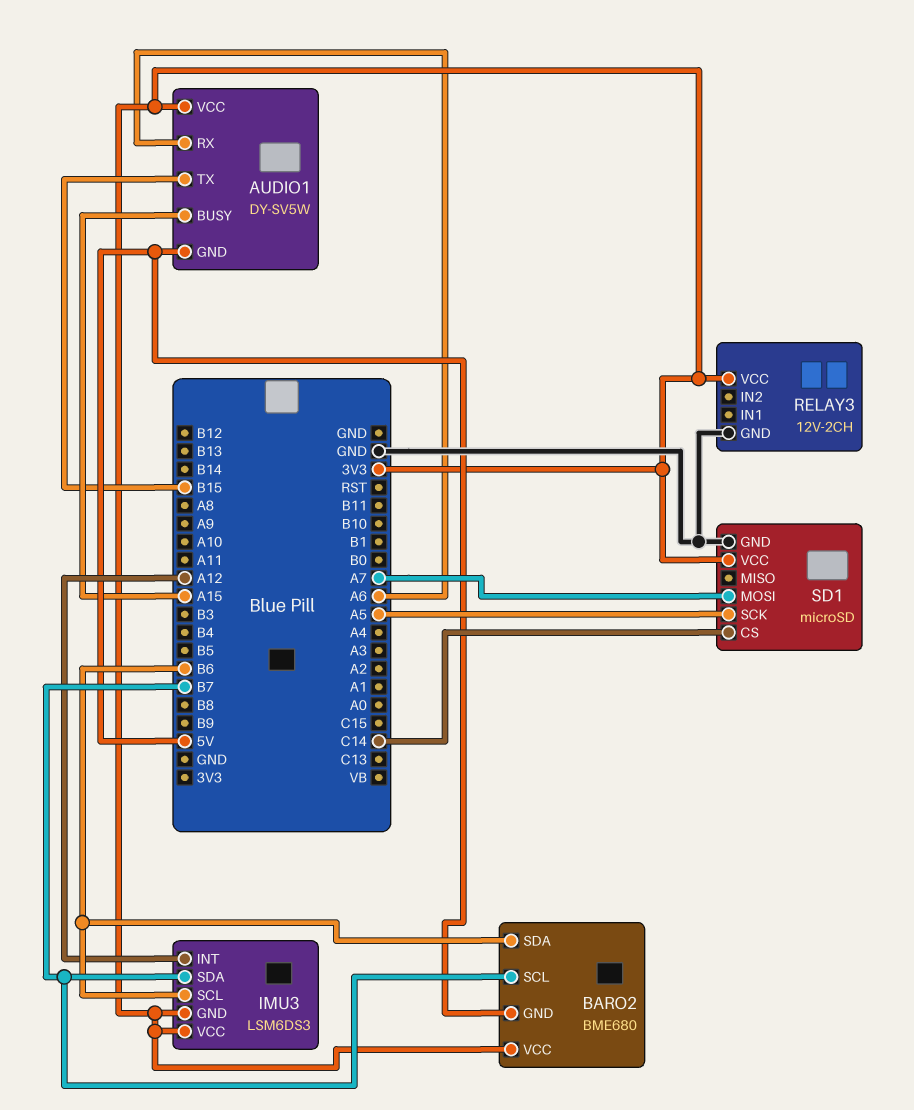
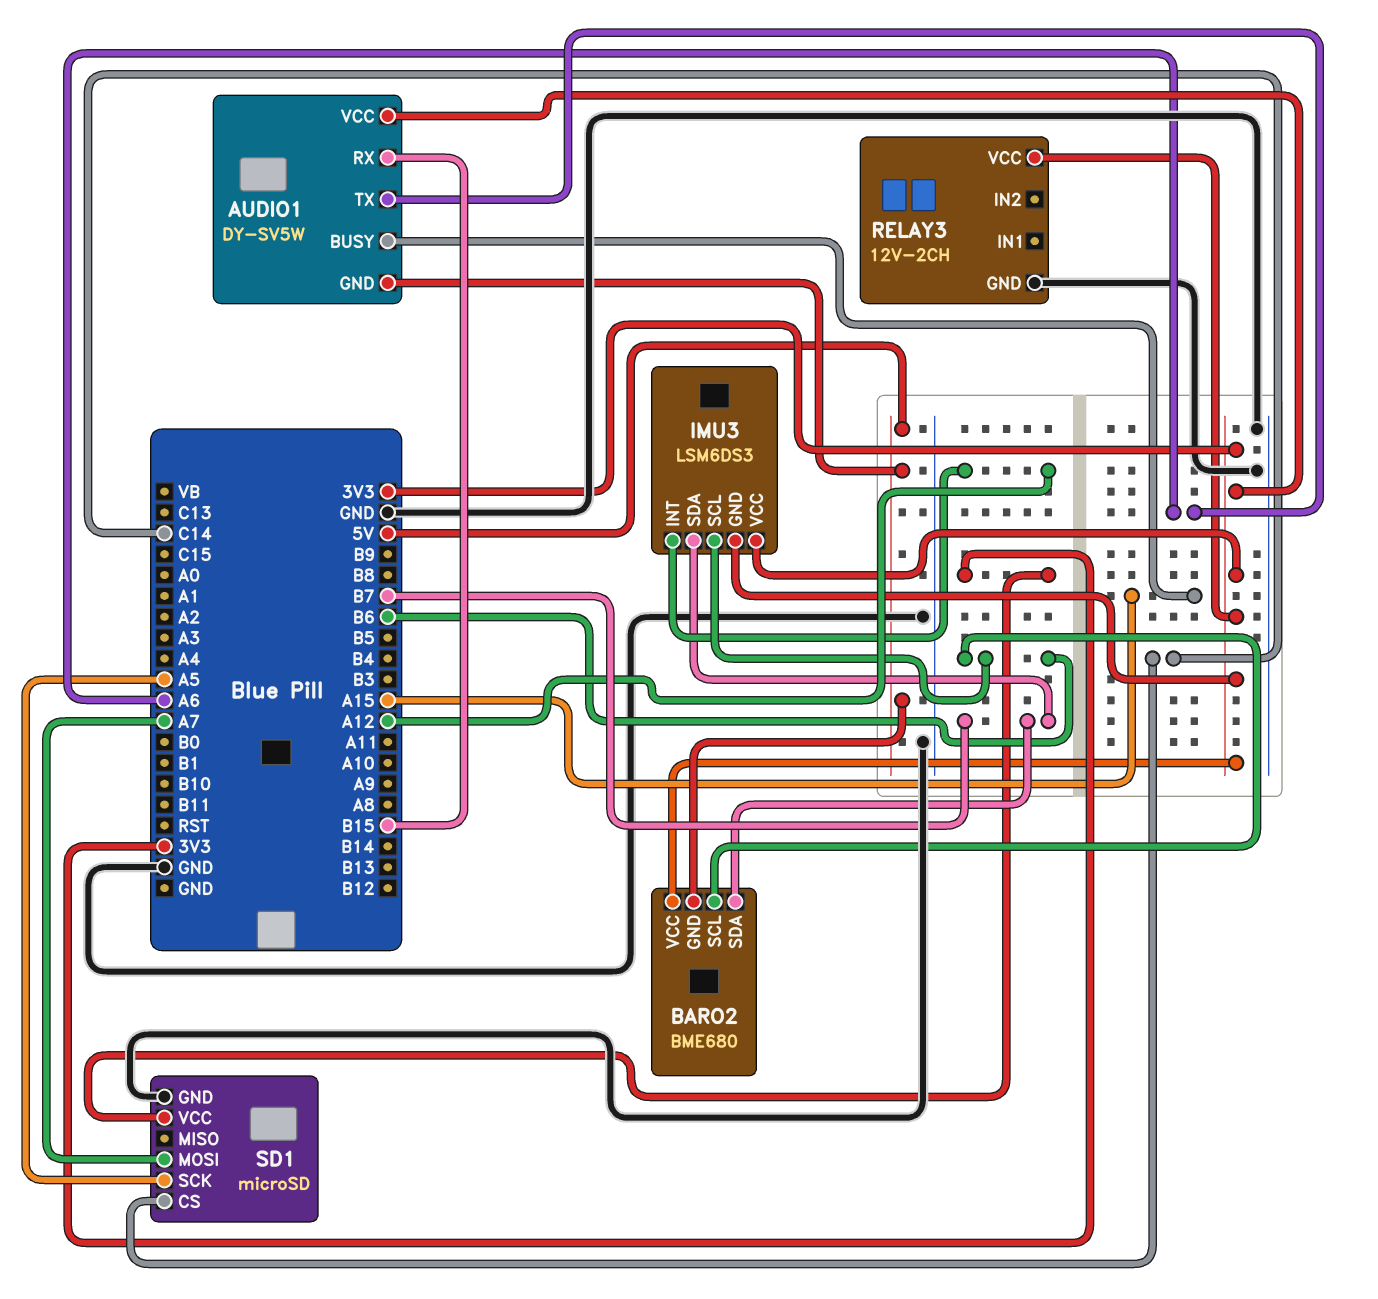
AUDIO1 pin RX: A6 -> B15
AUDIO1 pin TX: B15 -> A6
BARO2 pin SCL: B7 -> B6
BARO2 pin SDA: B6 -> B7

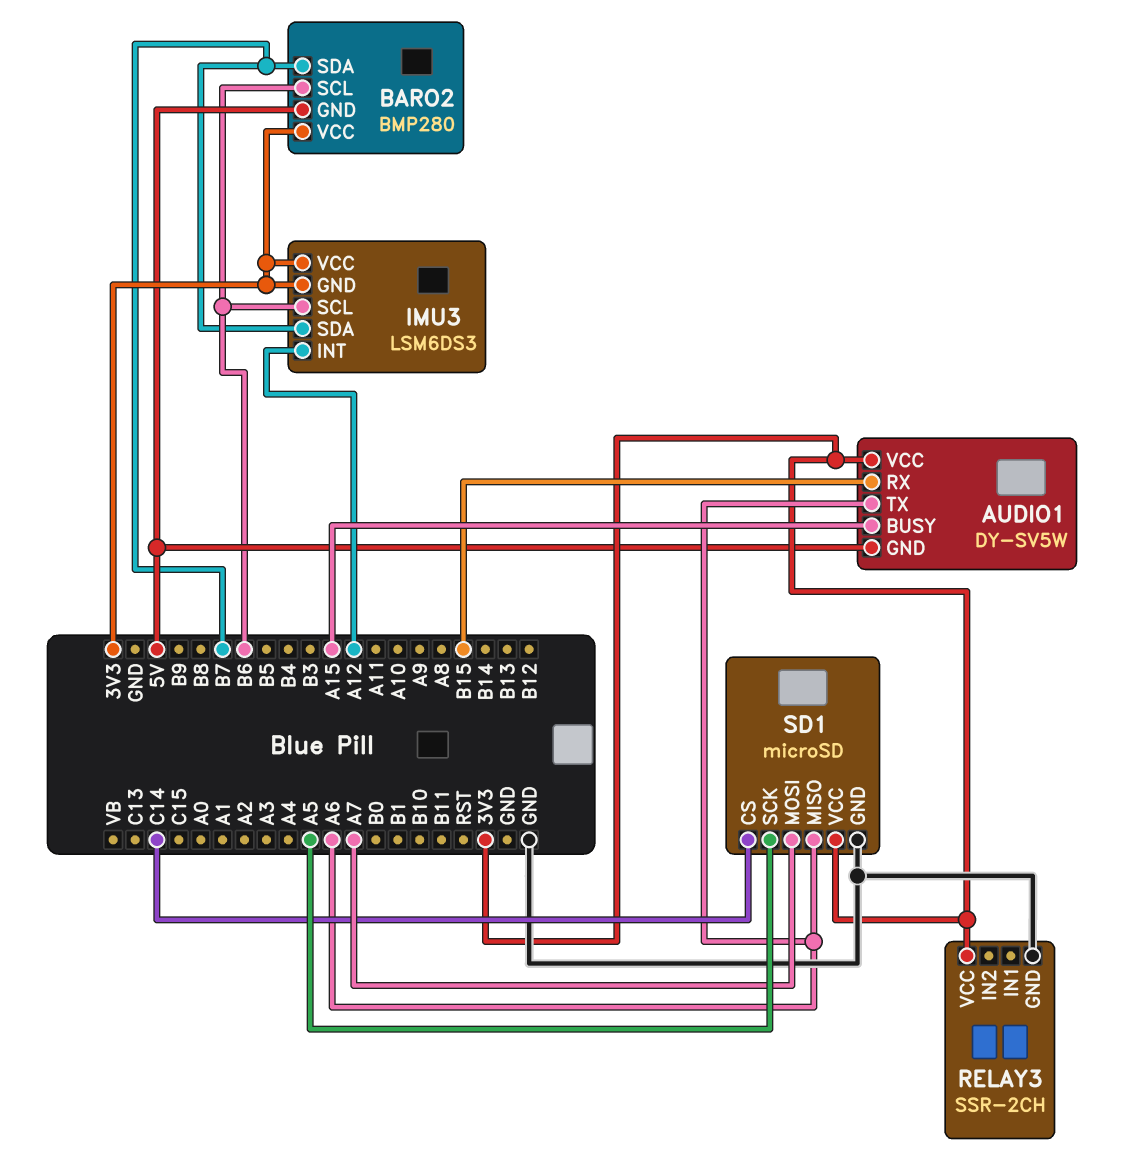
BARO2: BME680 -> BMP280
RELAY3: 12V-2CH -> SSR-2CH
SD1 pin MISO: none -> A6

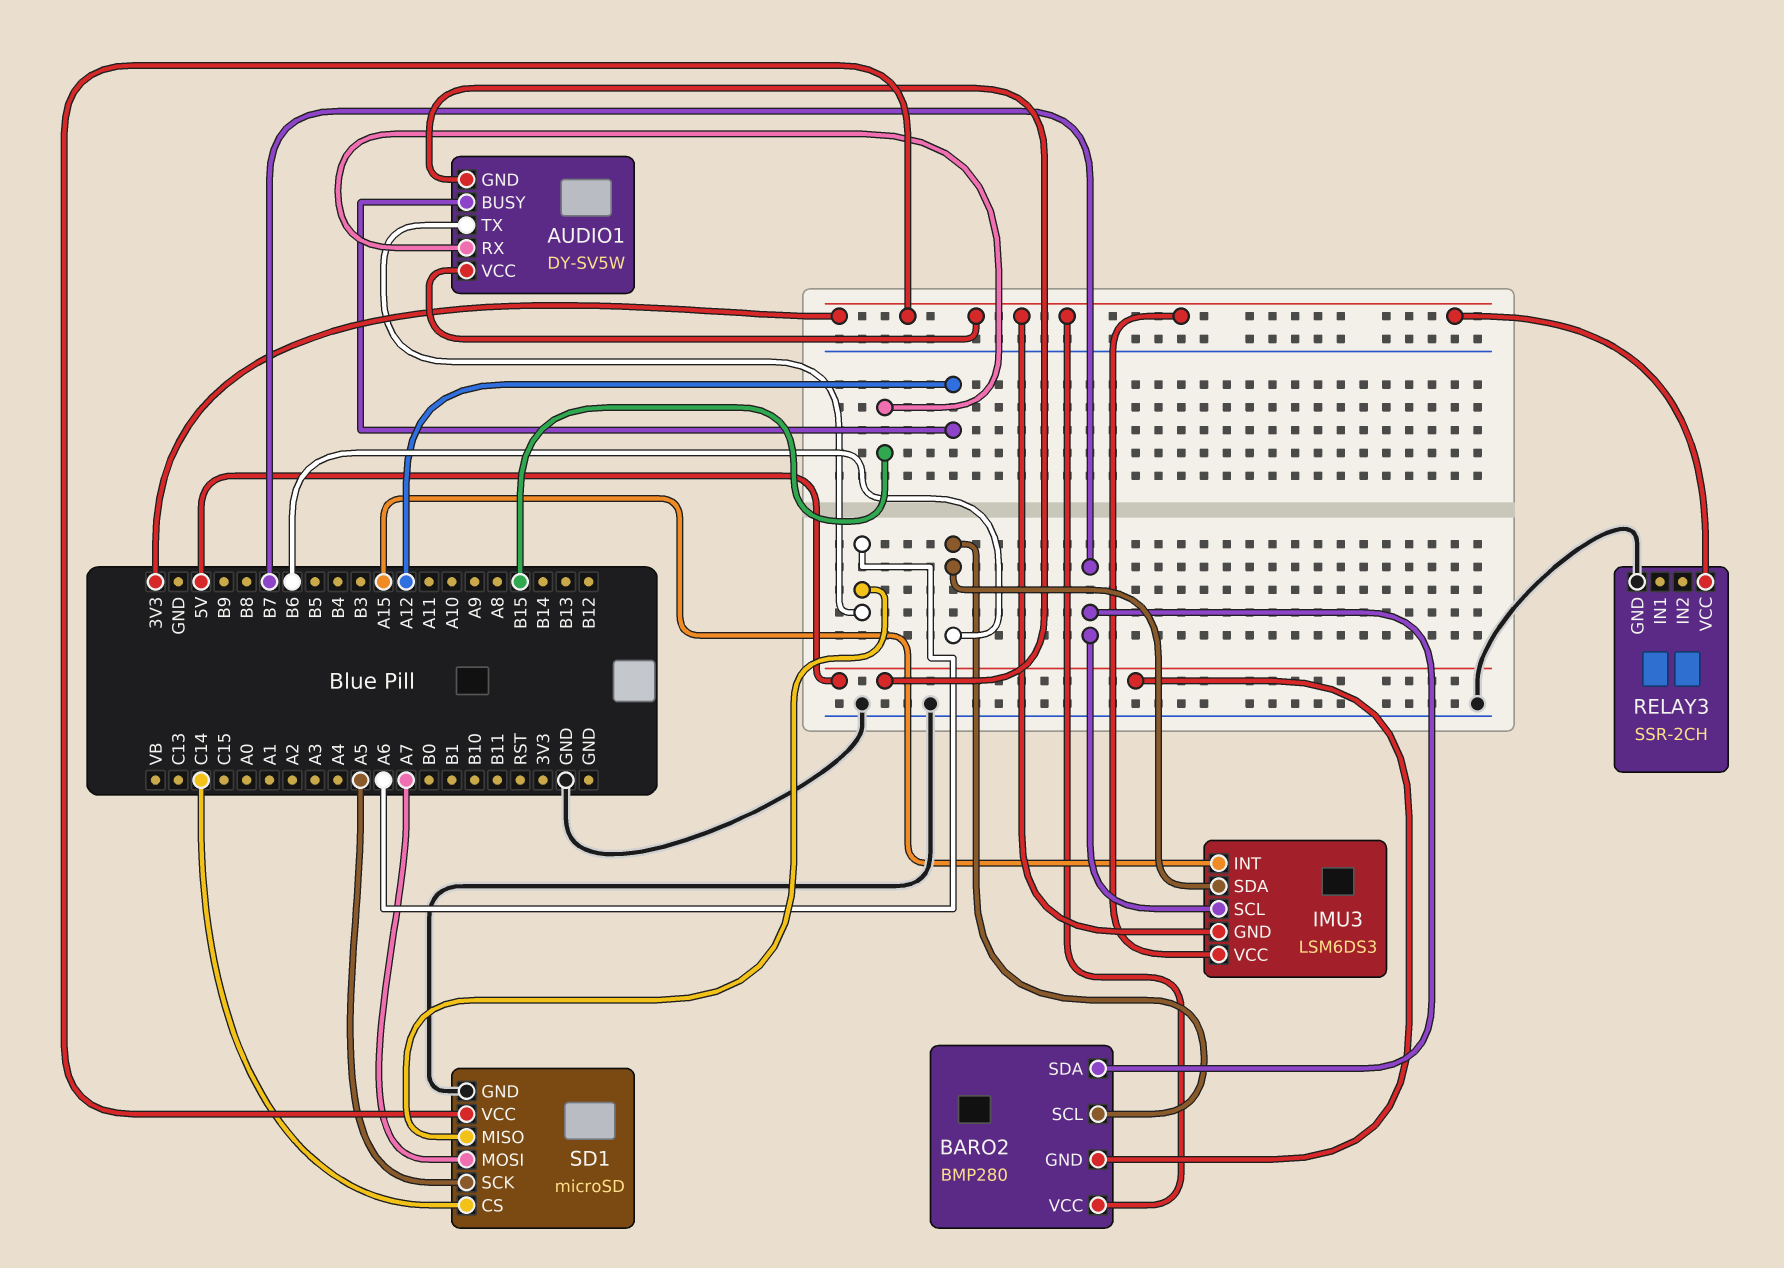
AUDIO1 pin BUSY: A15 -> A12
IMU3 pin INT: A12 -> A15
IMU3 pin SCL: B6 -> B7
IMU3 pin SDA: B7 -> B6

